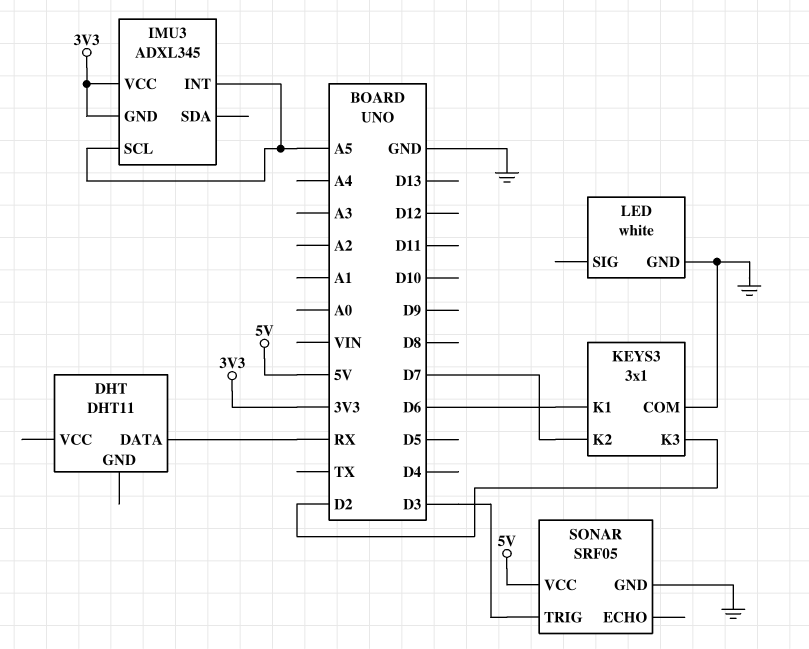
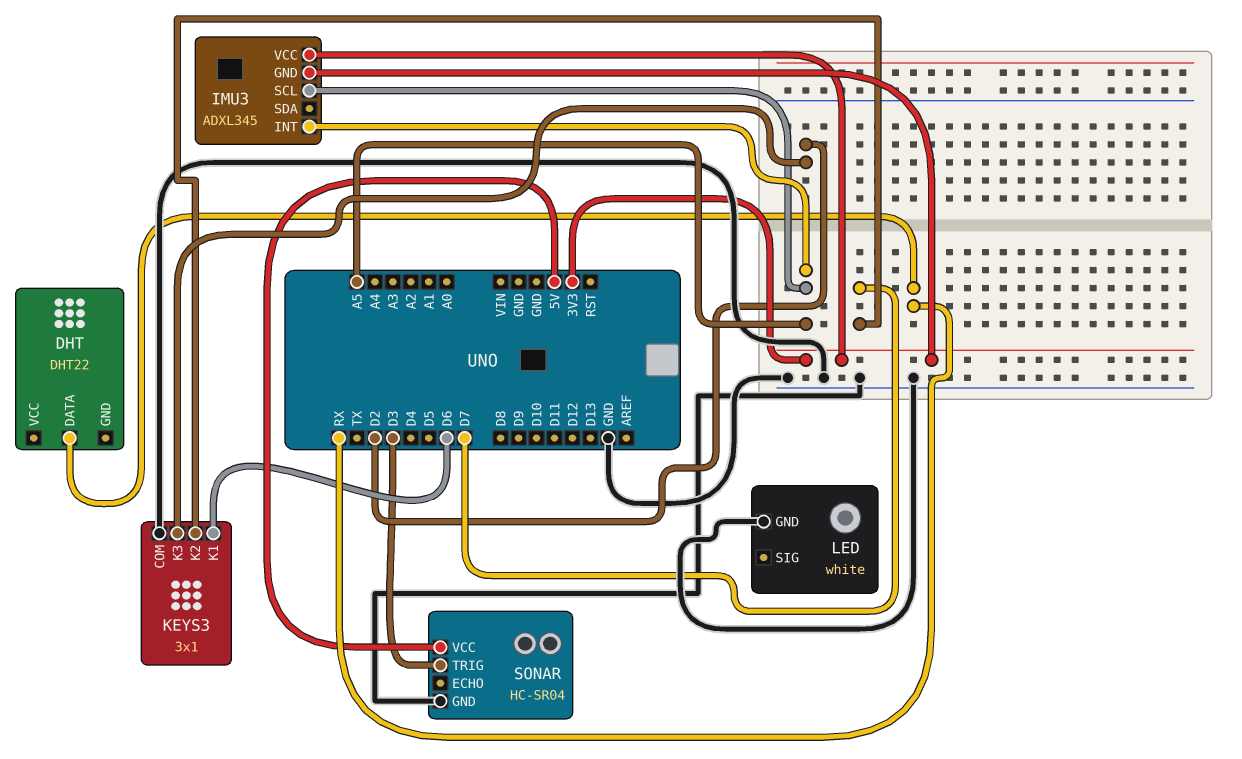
DHT: DHT11 -> DHT22
SONAR: SRF05 -> HC-SR04

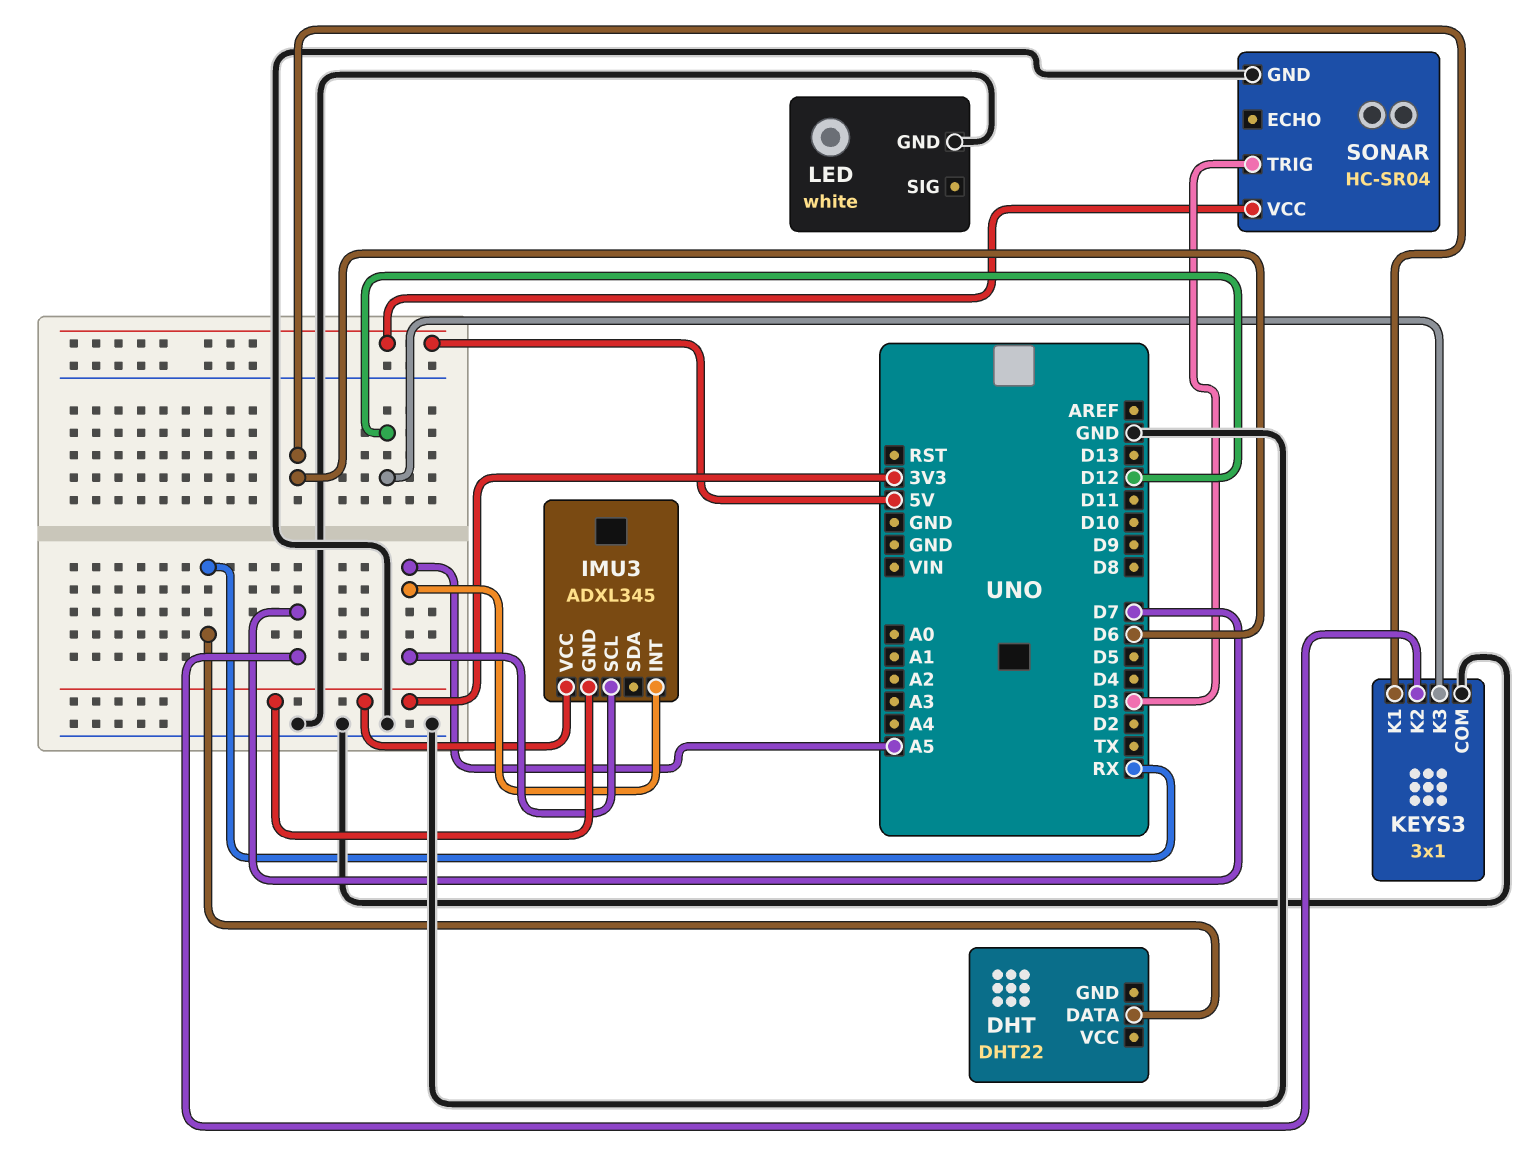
KEYS3 pin K3: D2 -> D12

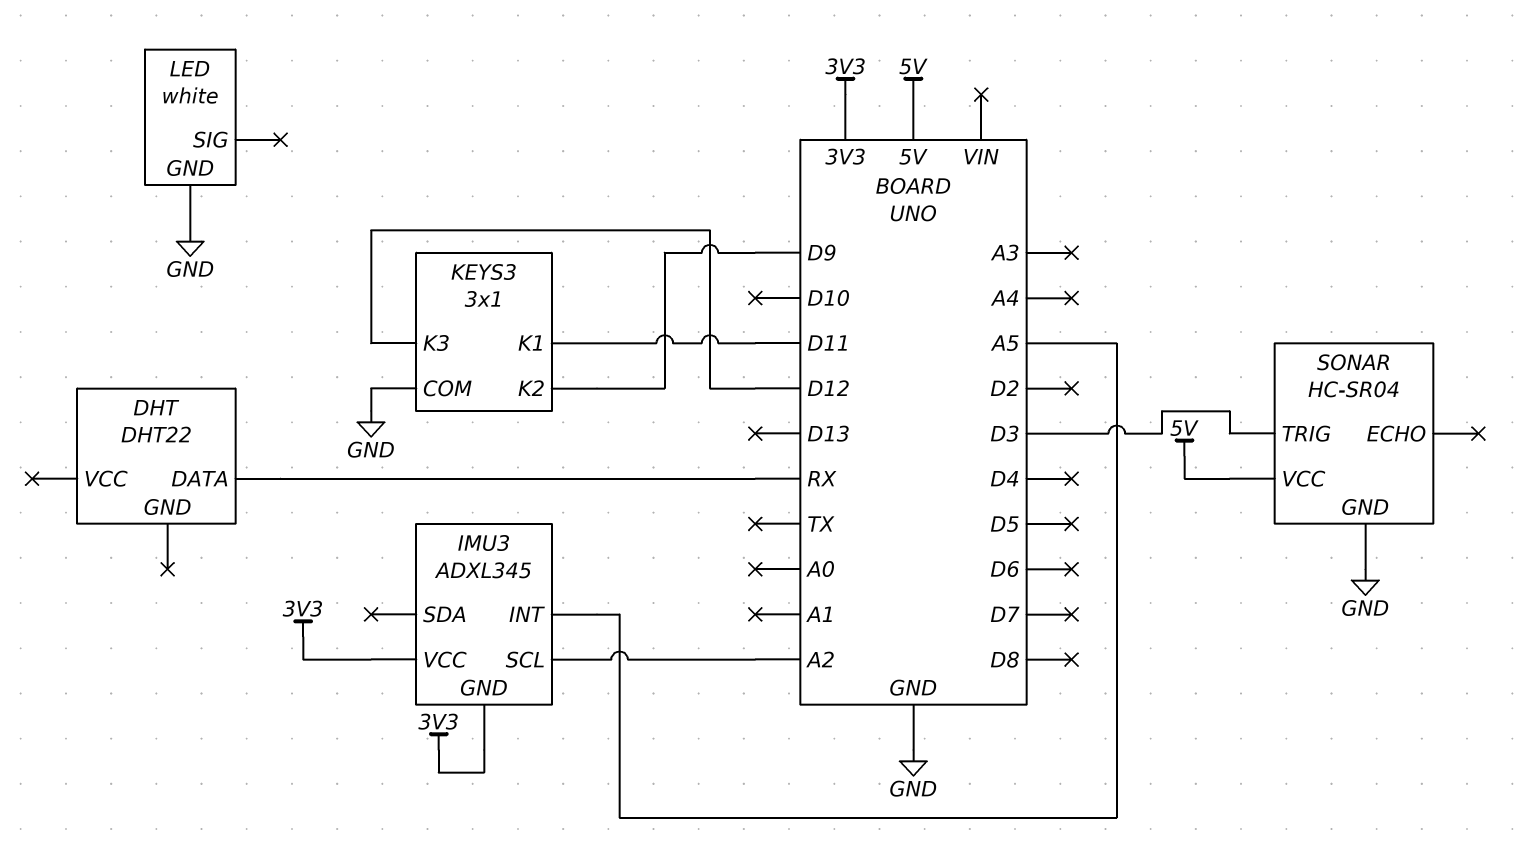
IMU3 pin SCL: A5 -> A2
KEYS3 pin K1: D6 -> D11
KEYS3 pin K2: D7 -> D9

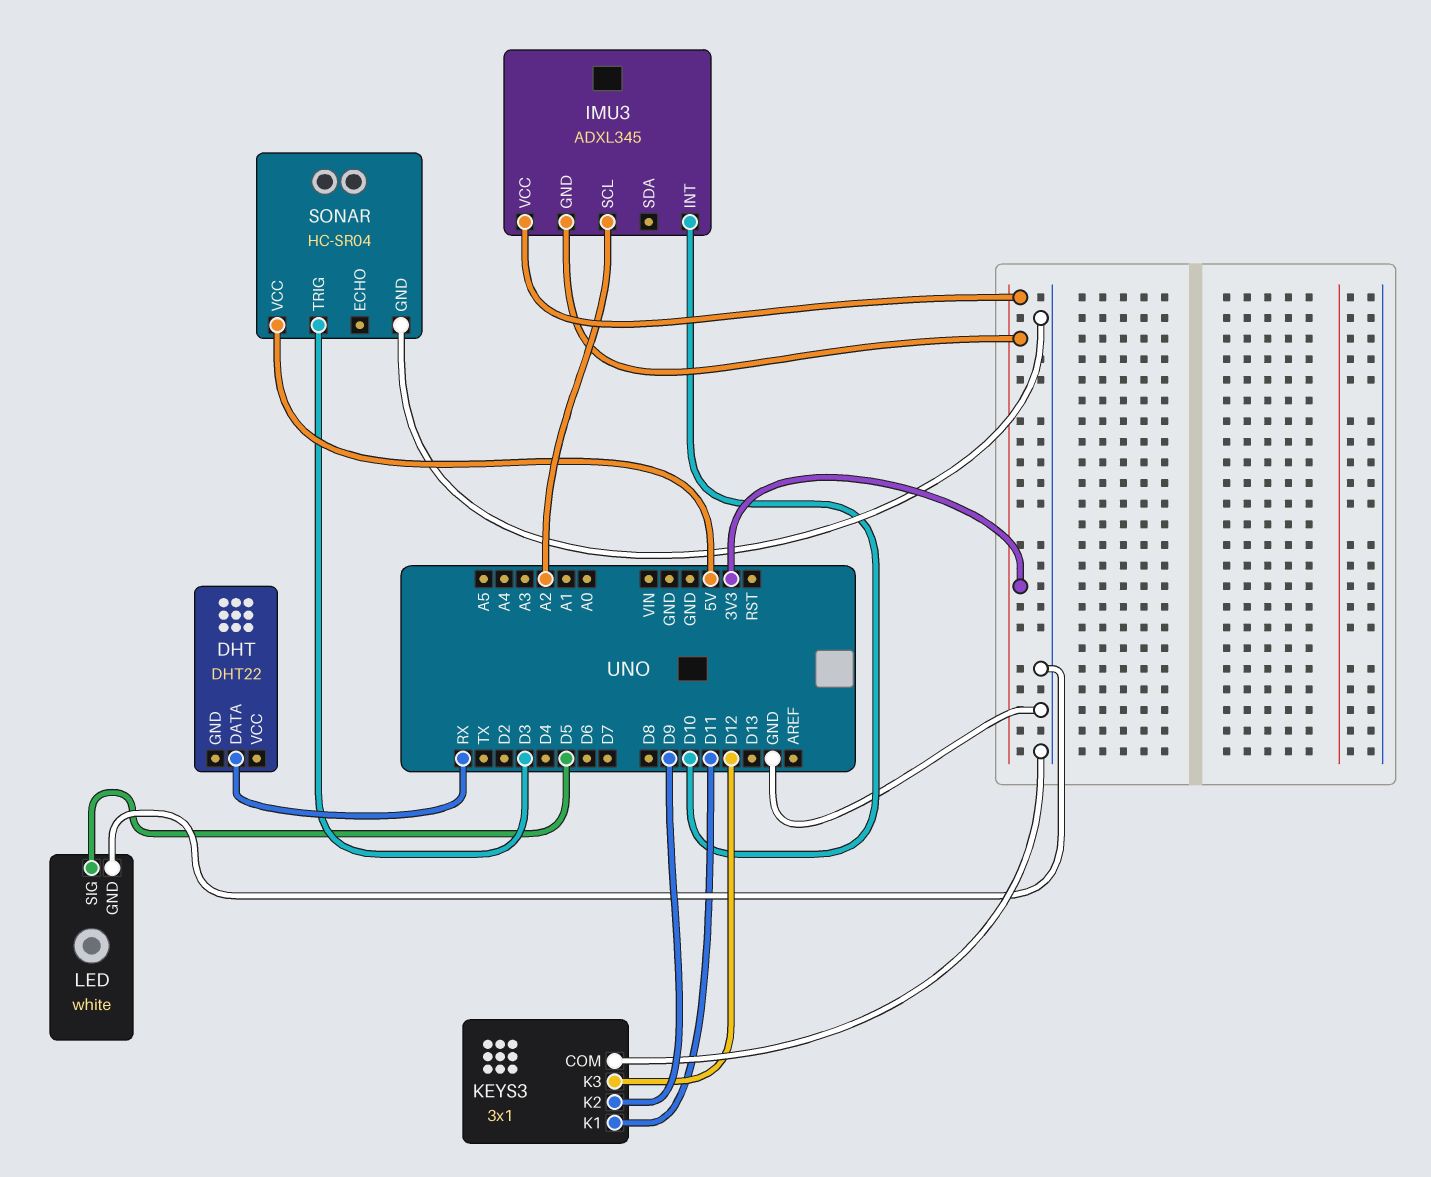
IMU3 pin INT: A5 -> D10
LED pin SIG: none -> D5

